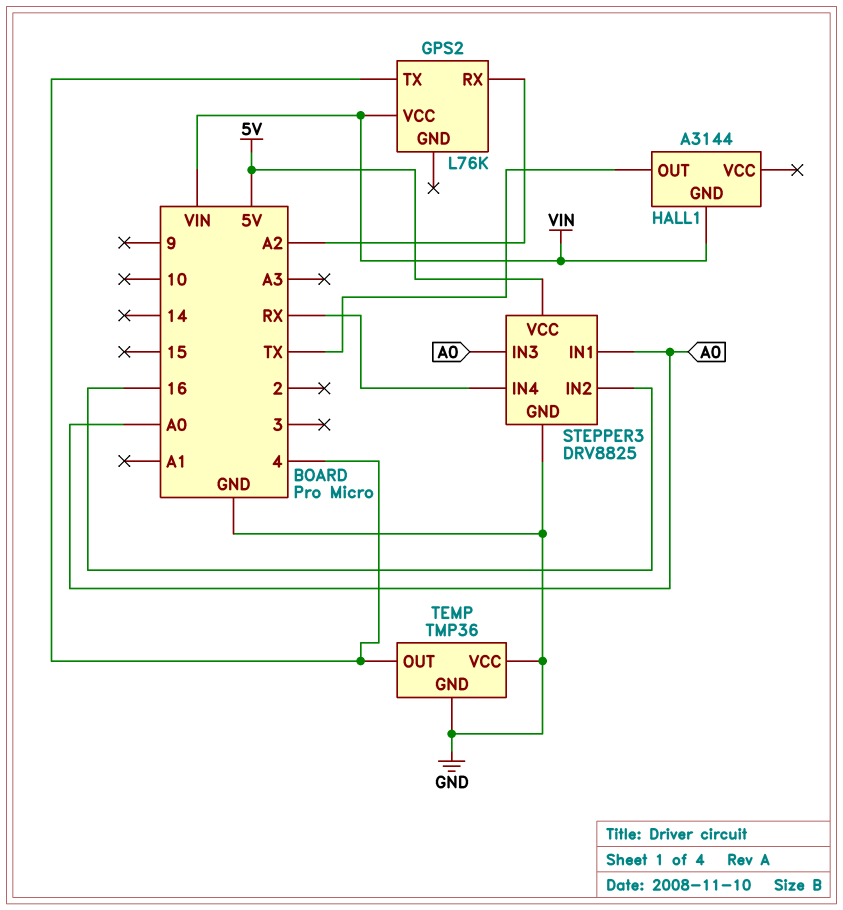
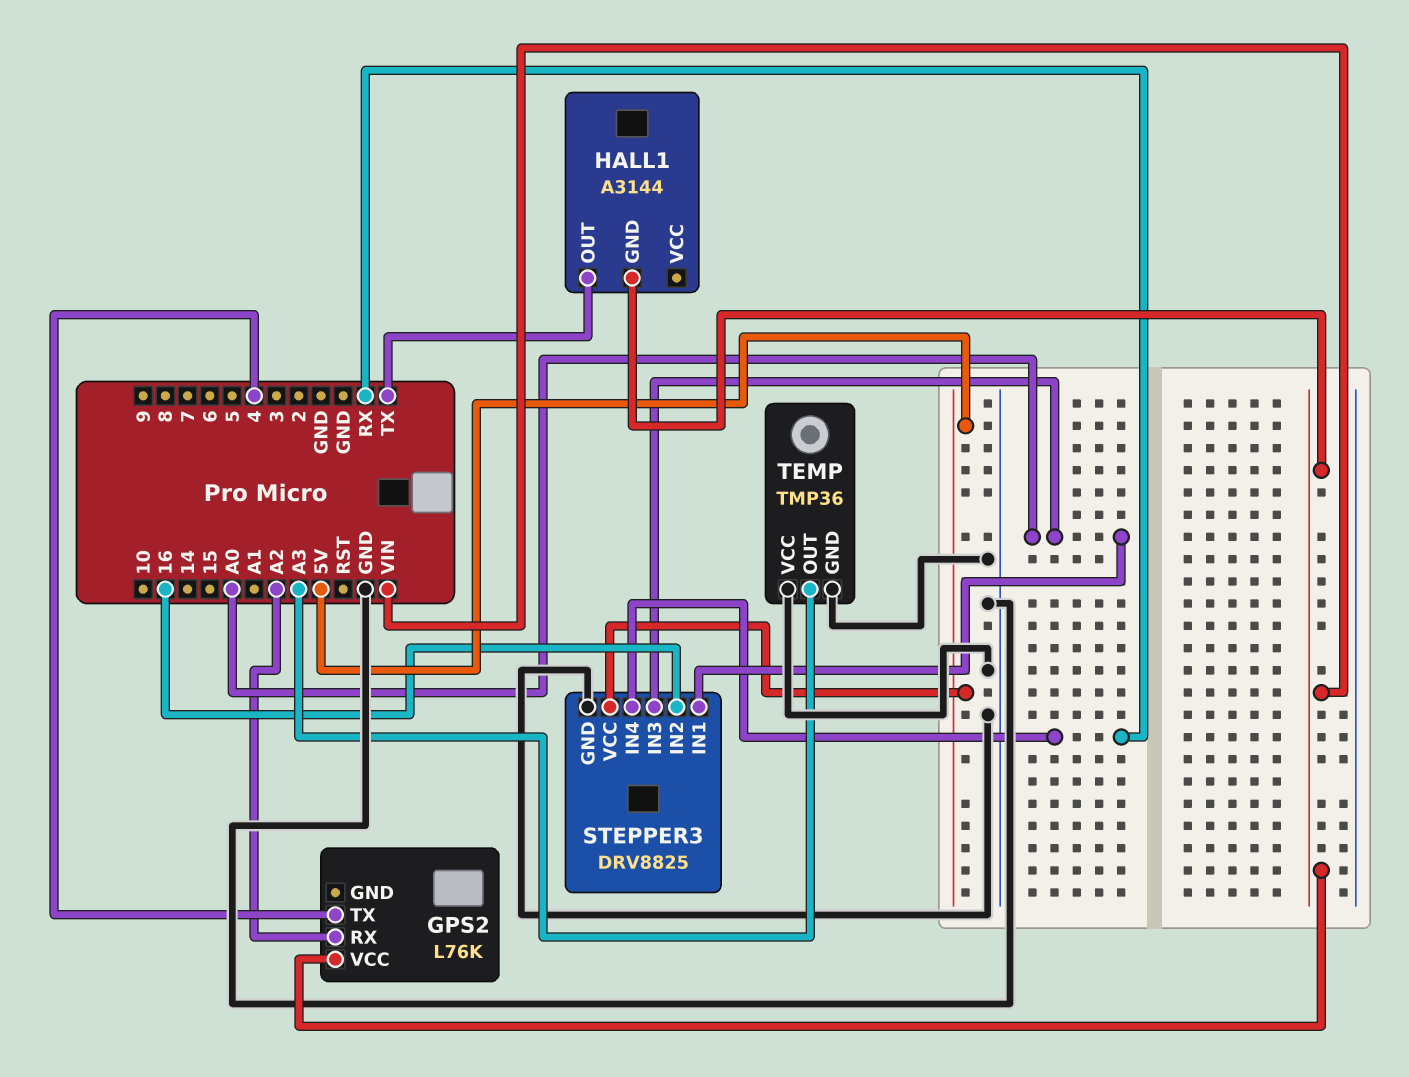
TEMP pin OUT: 4 -> A3

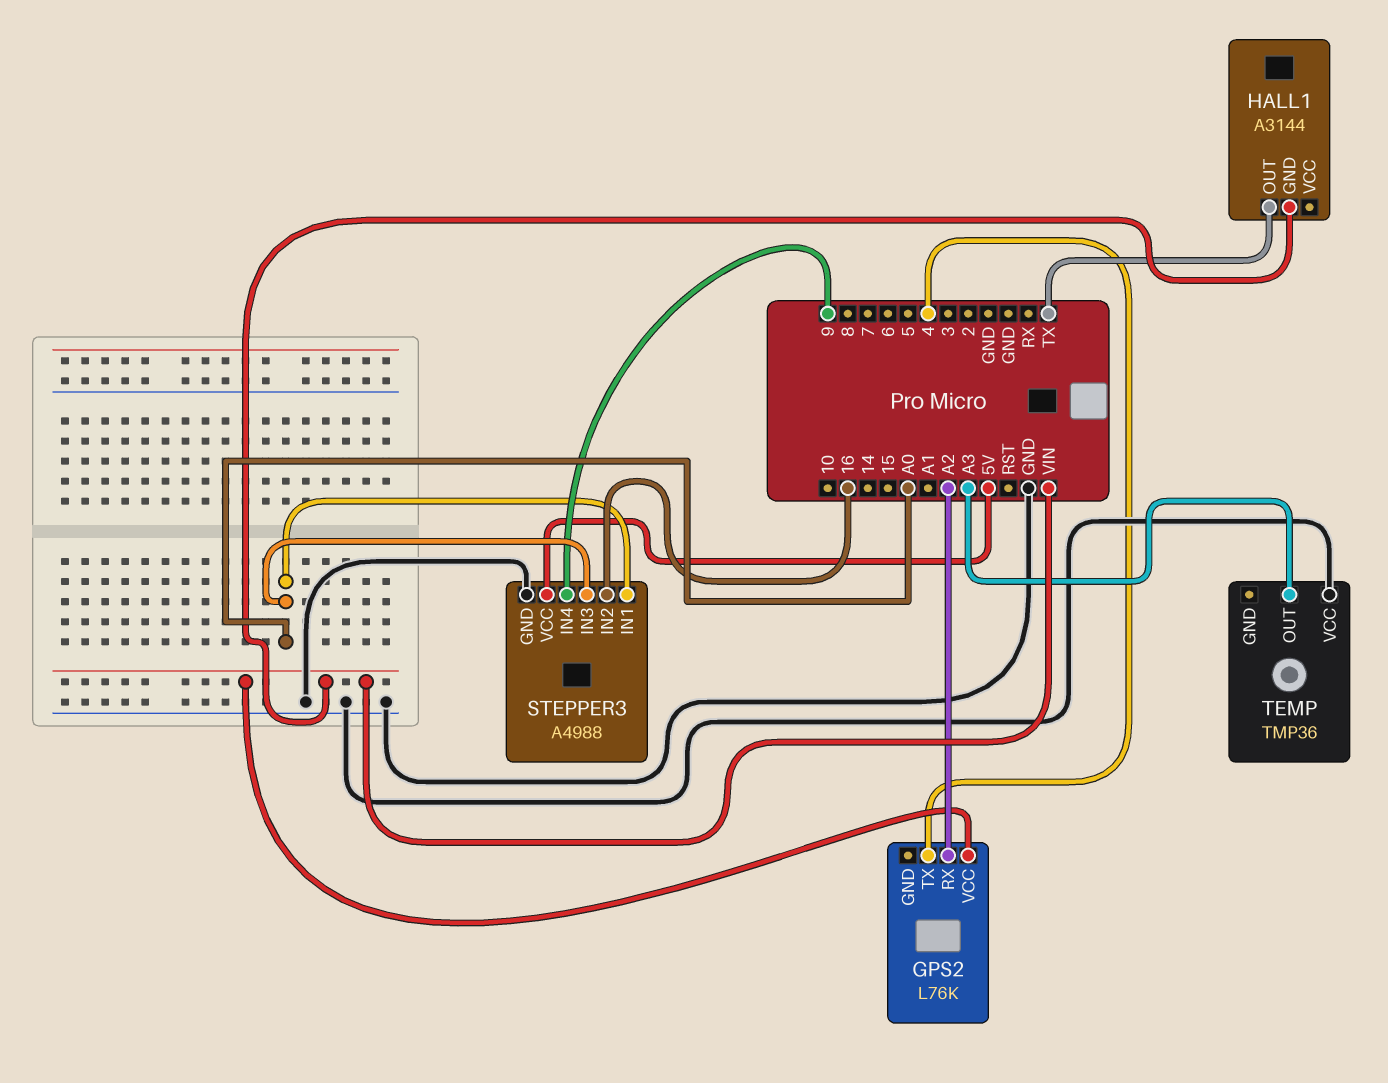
STEPPER3: DRV8825 -> A4988
STEPPER3 pin IN4: RX -> 9
TEMP pin GND: GND -> none

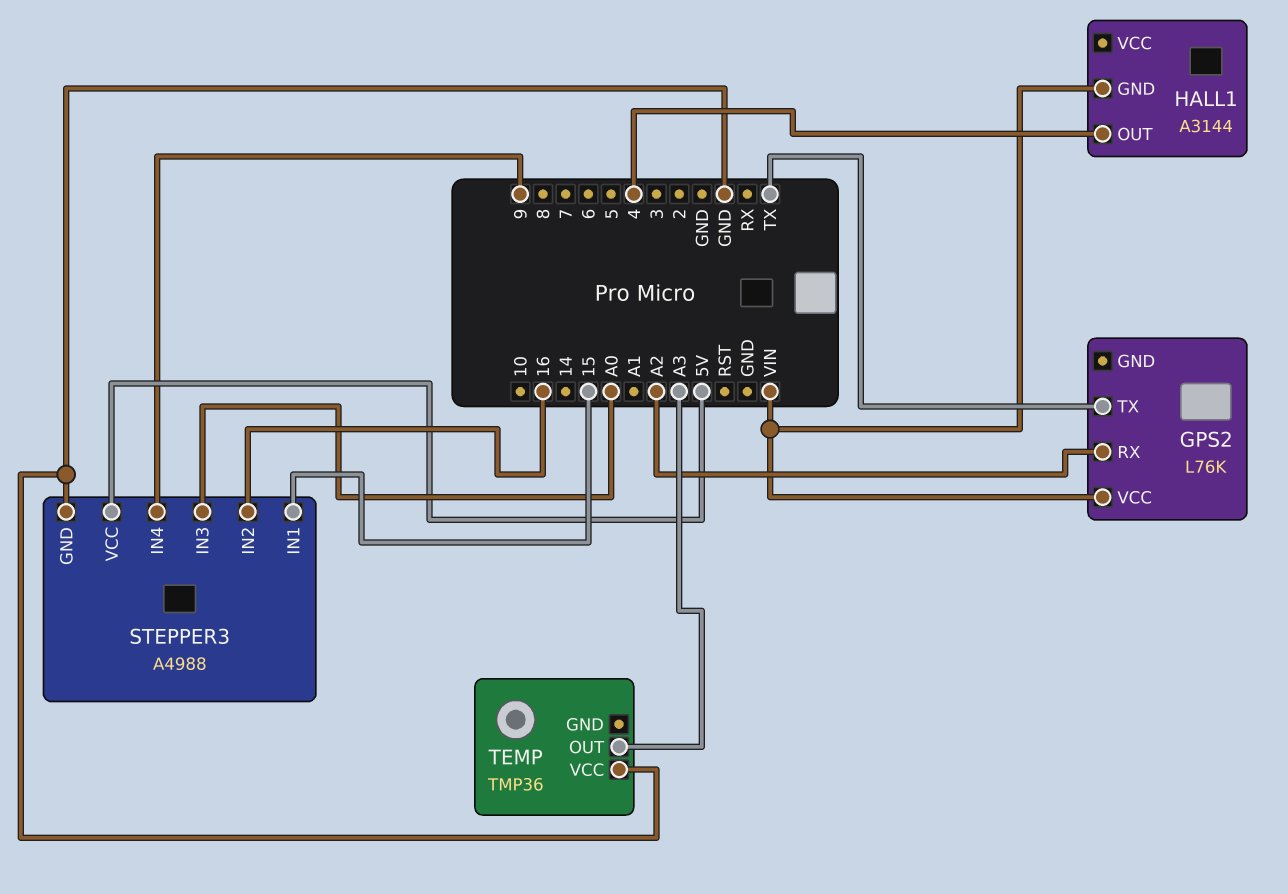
GPS2 pin TX: 4 -> TX
HALL1 pin OUT: TX -> 4
STEPPER3 pin IN1: A0 -> 15

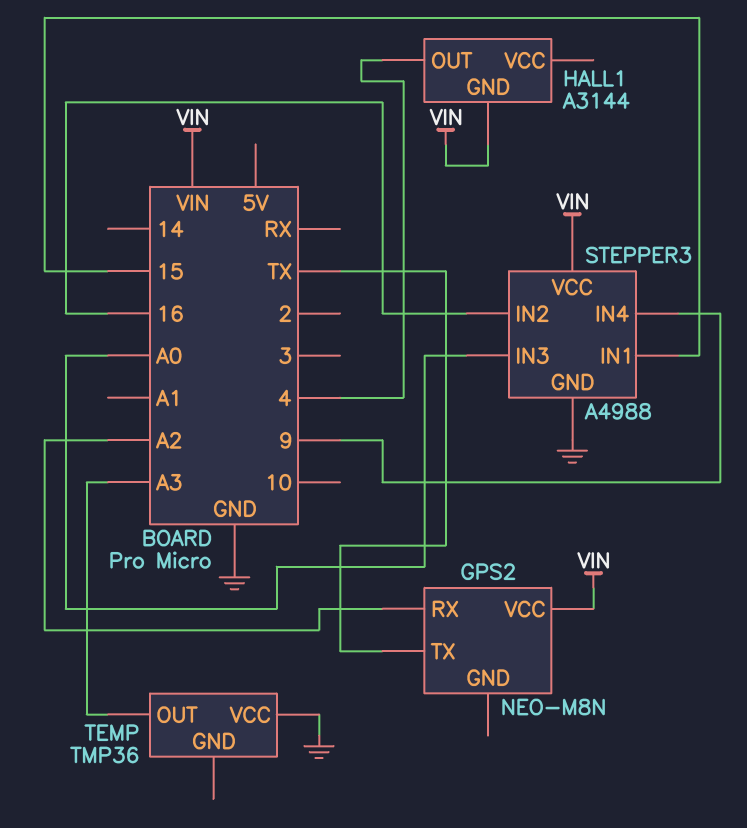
GPS2: L76K -> NEO-M8N
STEPPER3 pin VCC: 5V -> VIN

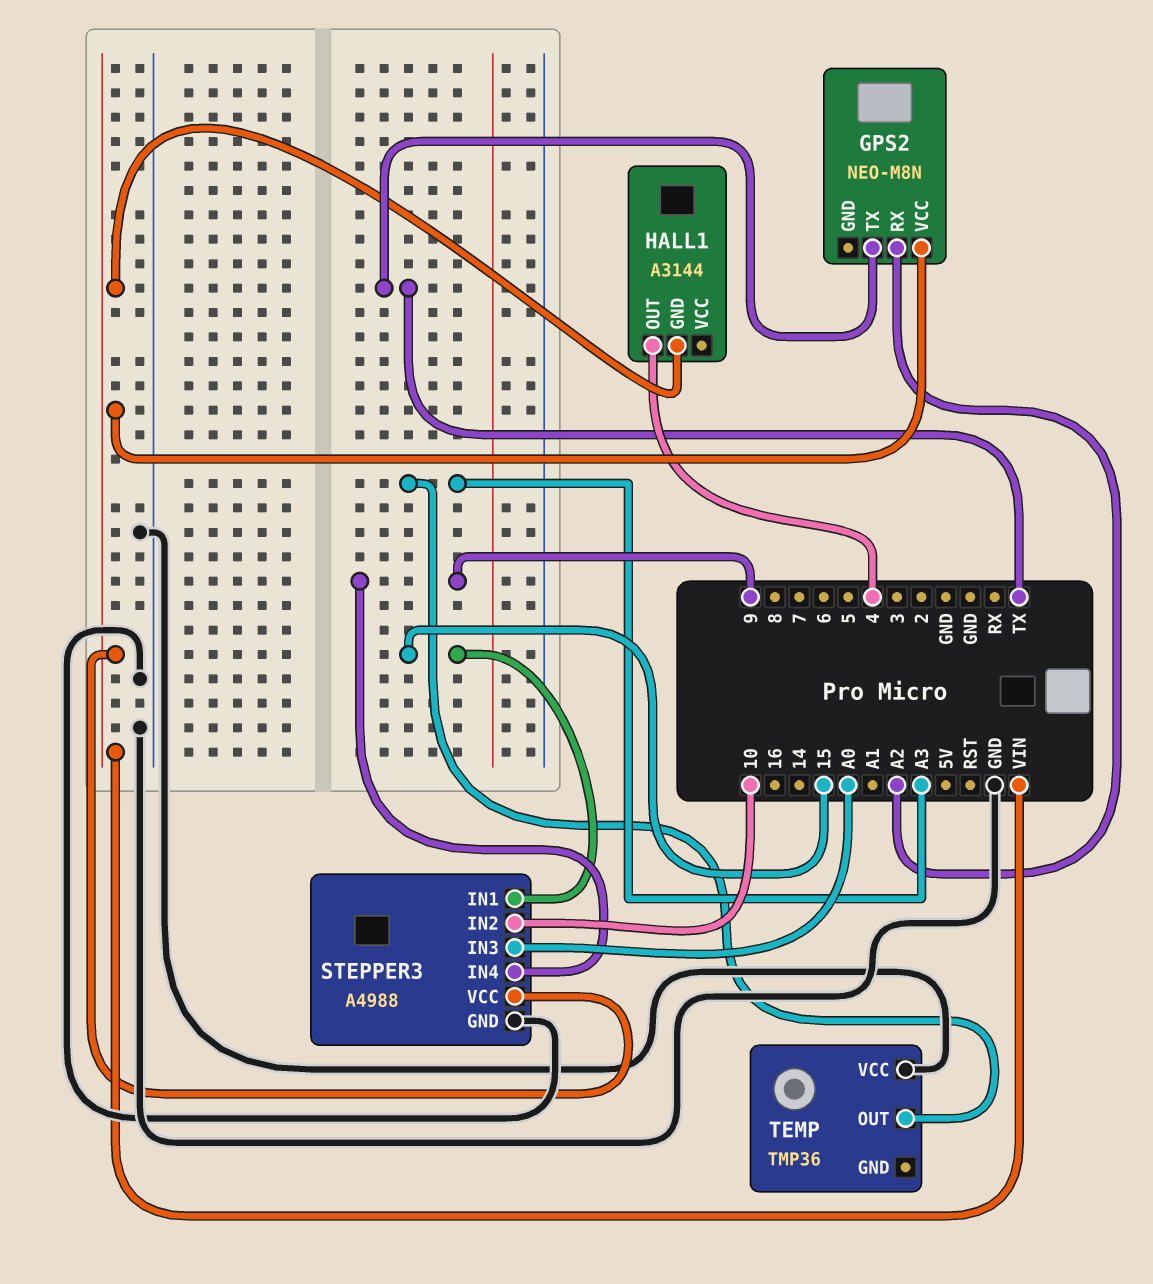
STEPPER3 pin IN2: 16 -> 10

